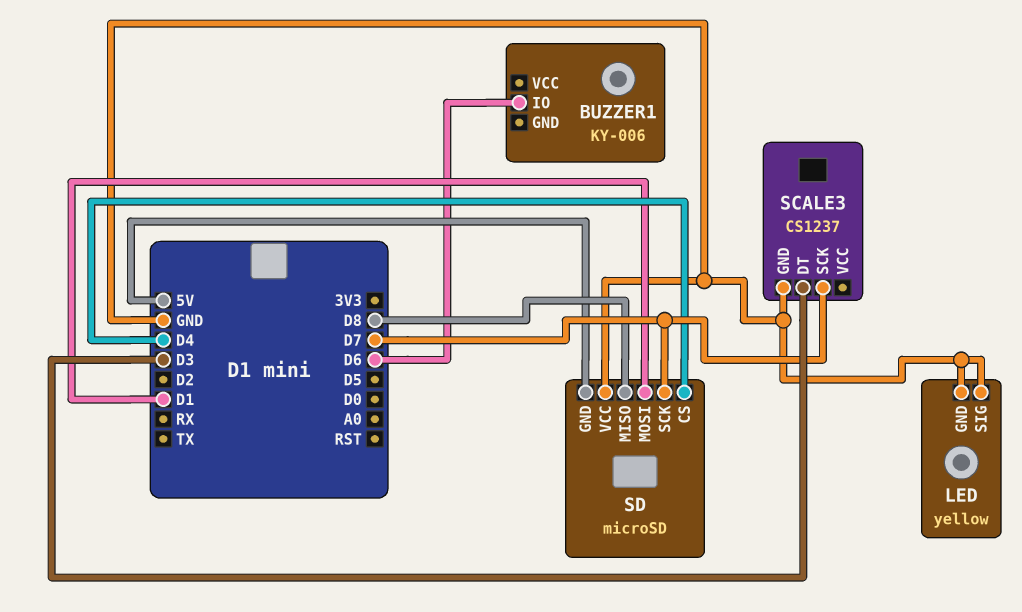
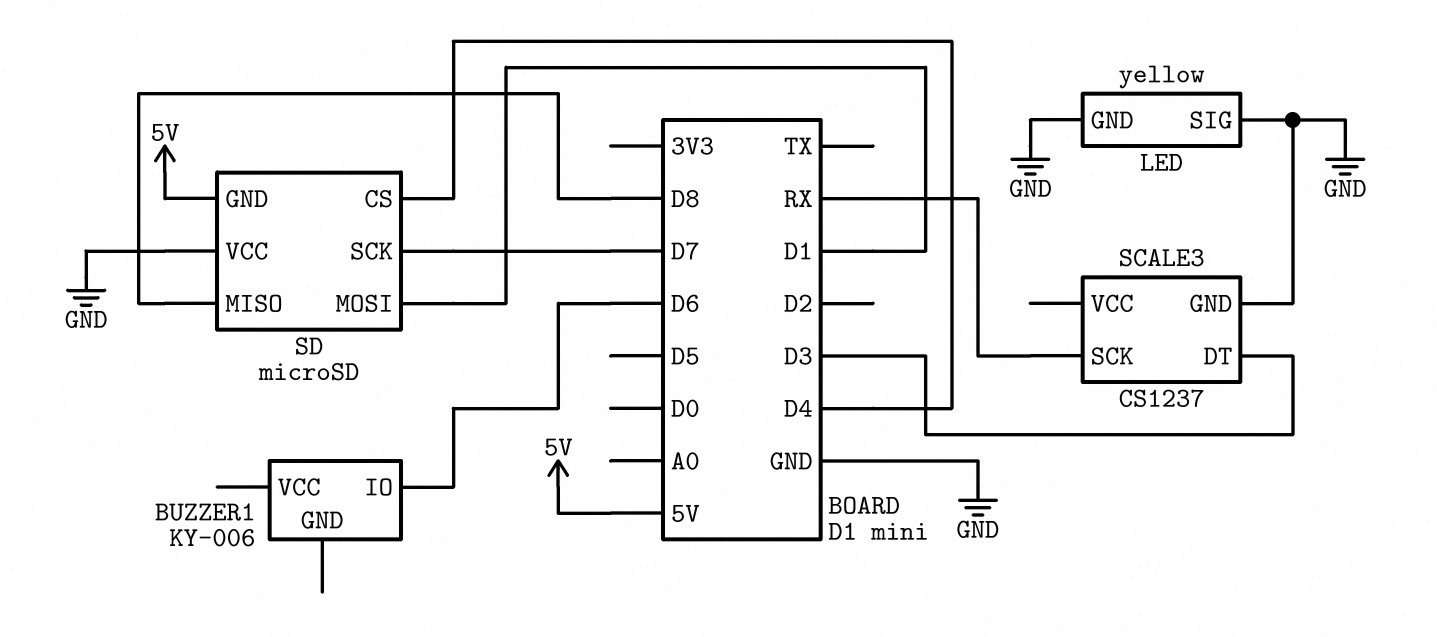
SCALE3 pin SCK: D7 -> RX

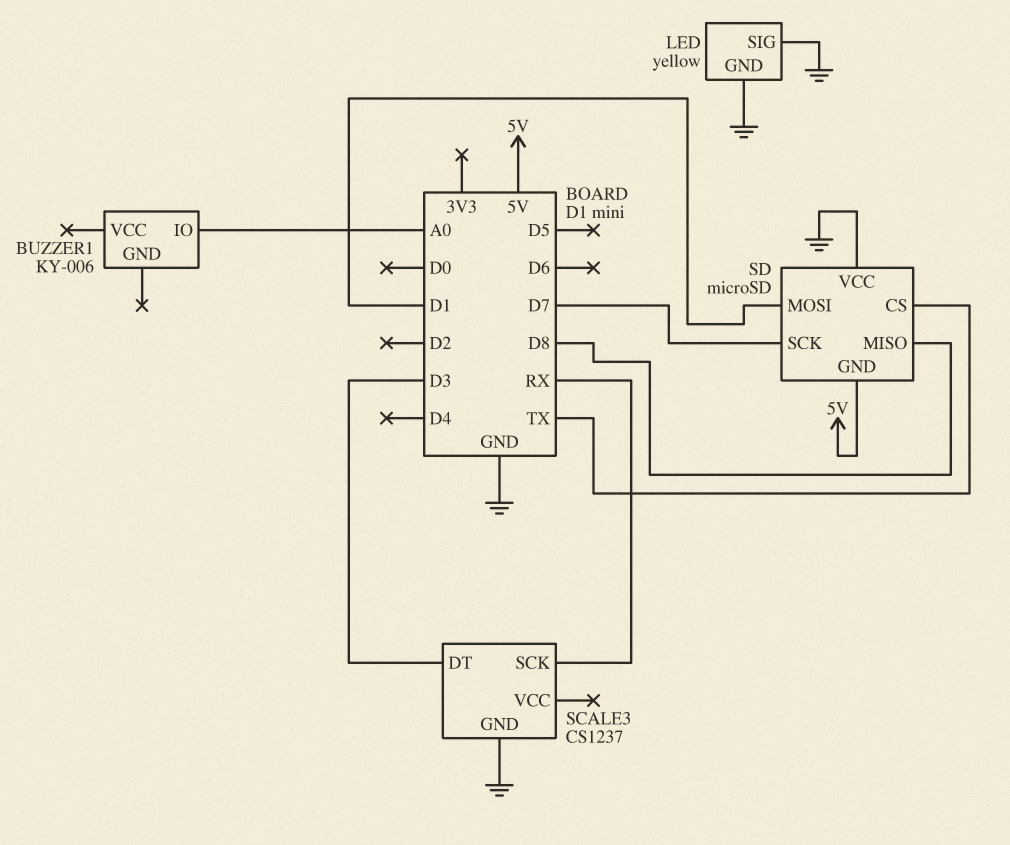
BUZZER1 pin IO: D6 -> A0
SD pin CS: D4 -> TX

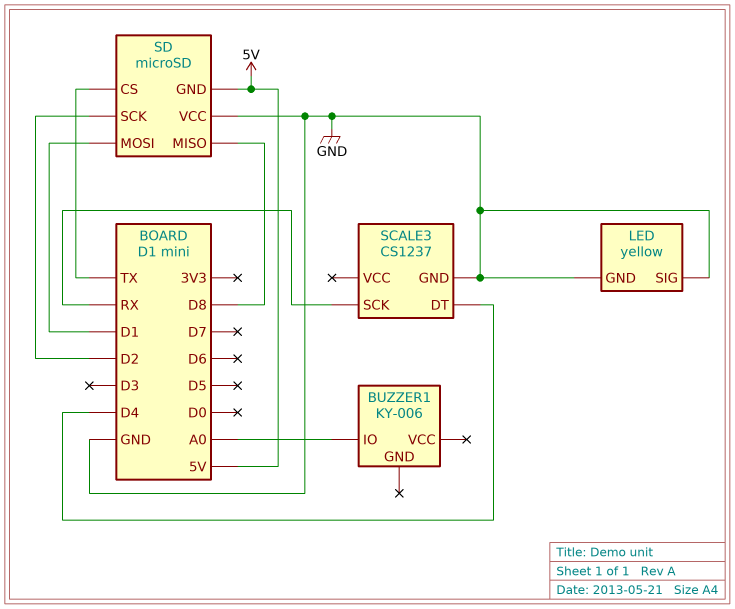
SCALE3 pin DT: D3 -> D4
SD pin SCK: D7 -> D2

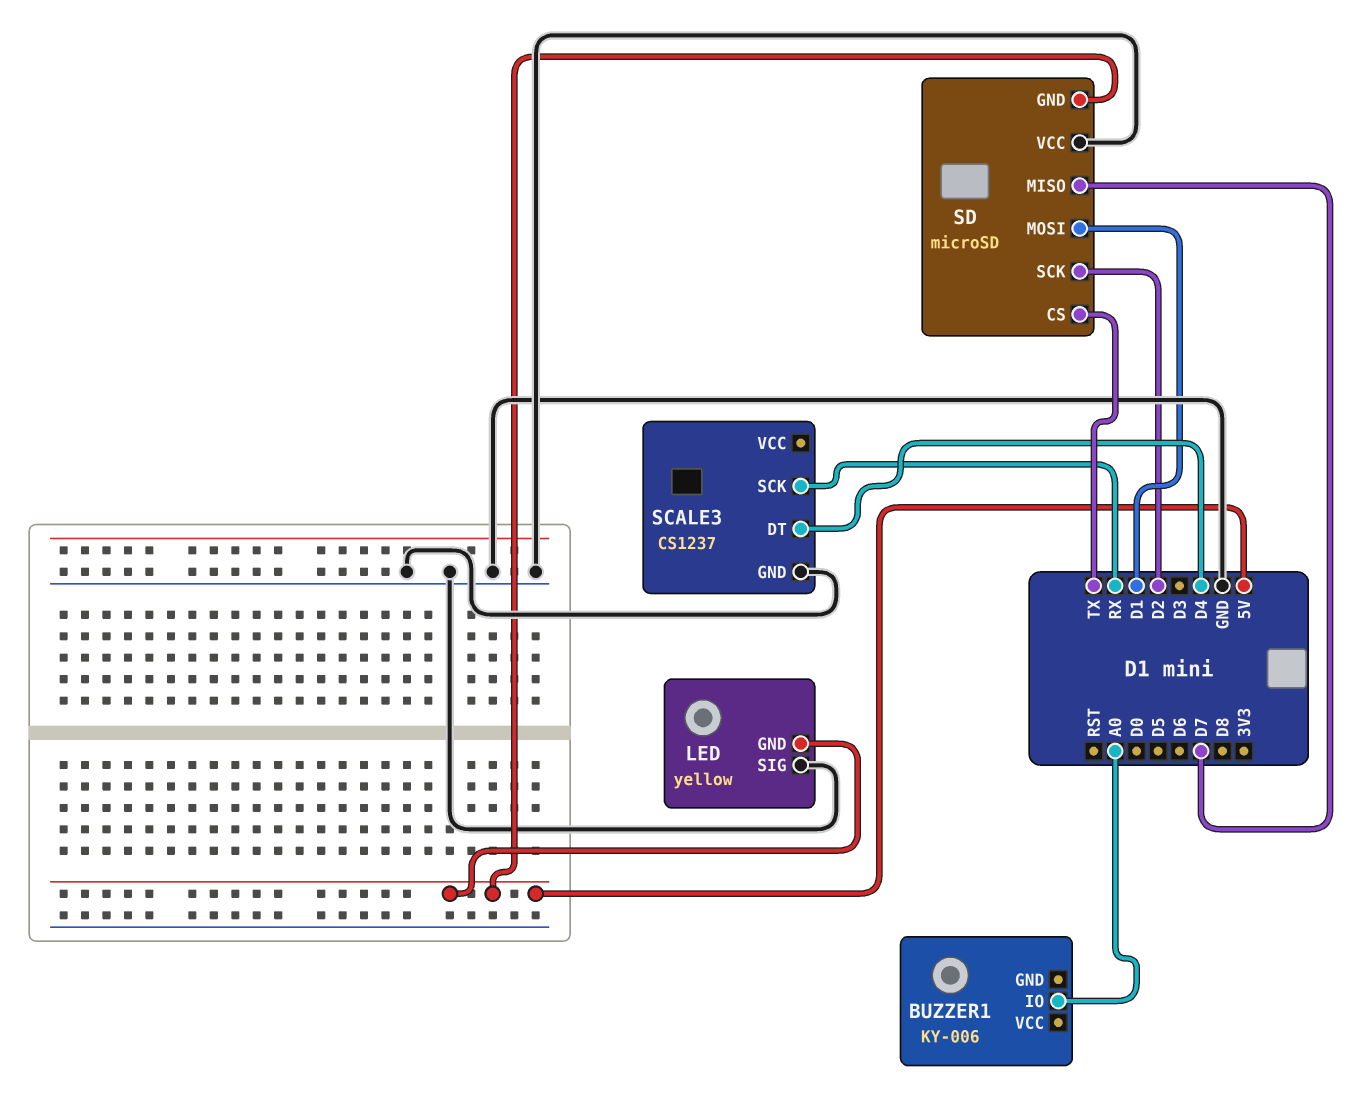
LED pin GND: GND -> 5V
SD pin MISO: D8 -> D7

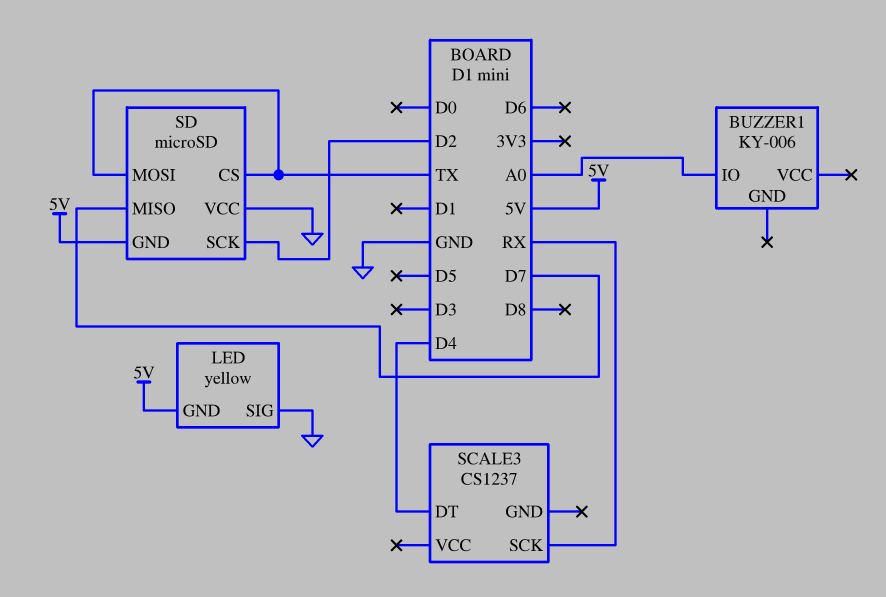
SCALE3 pin GND: GND -> none
SD pin MOSI: D1 -> TX

